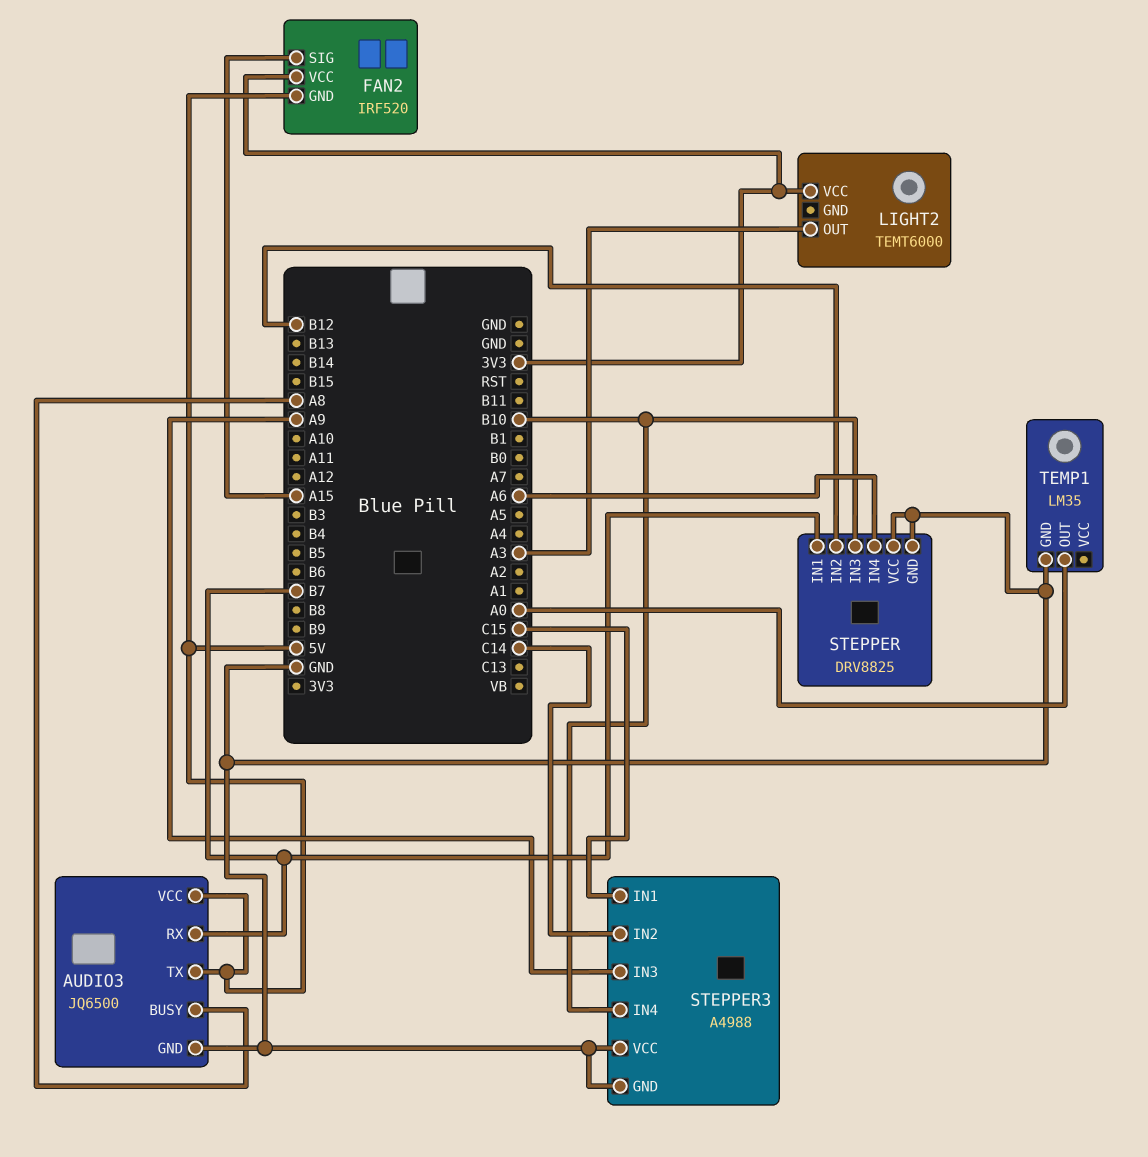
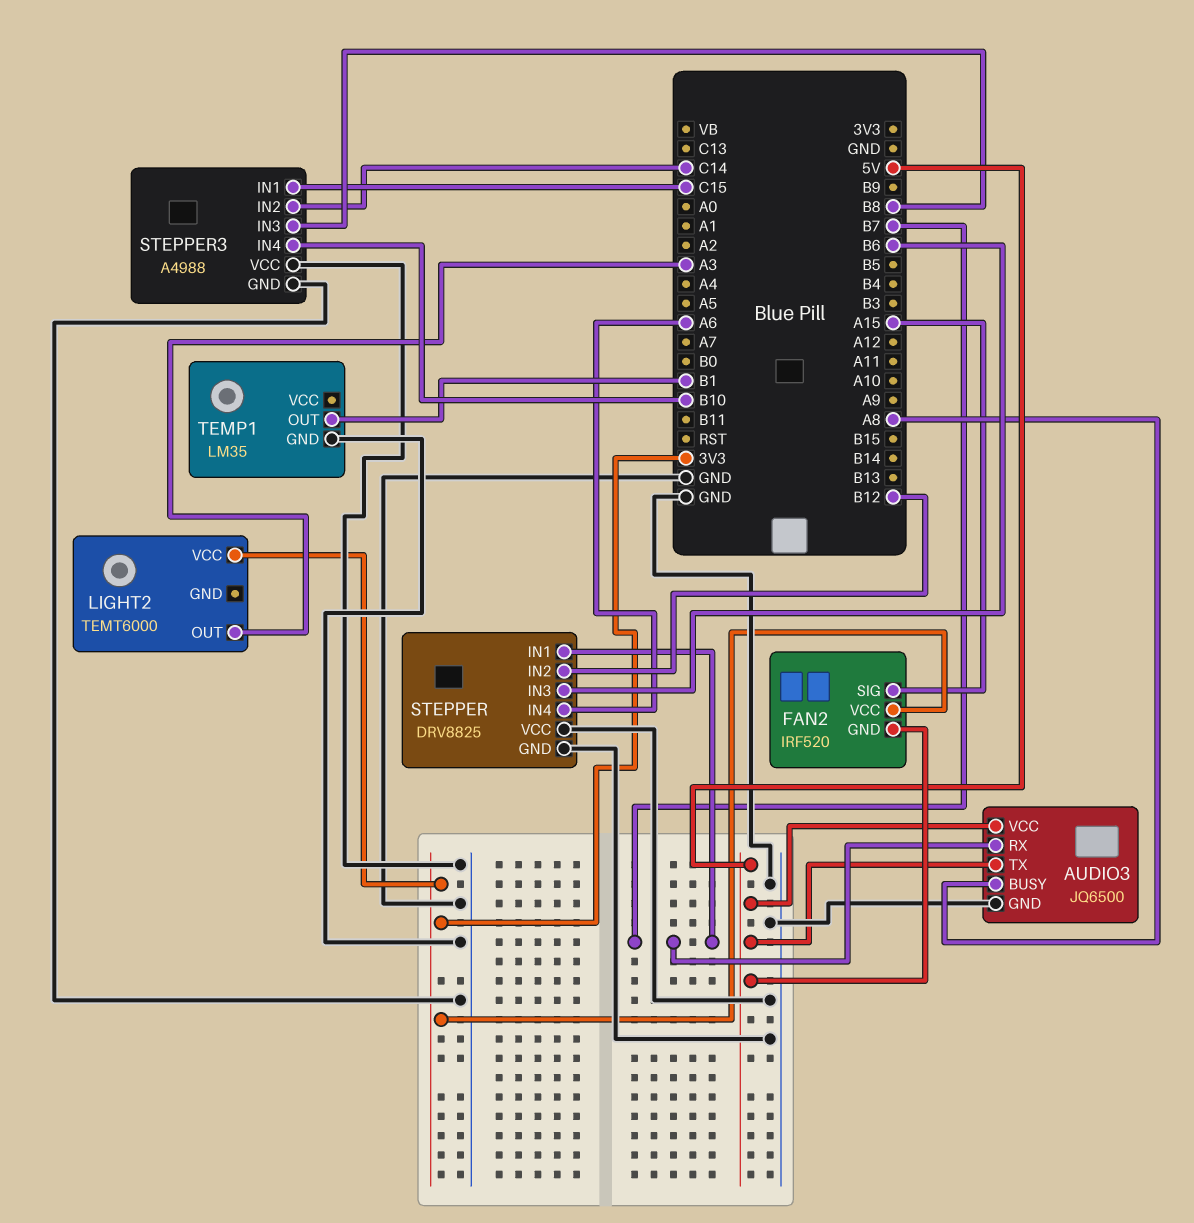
STEPPER pin IN3: B10 -> B6
STEPPER3 pin IN3: A9 -> B8
TEMP1 pin OUT: A0 -> B1

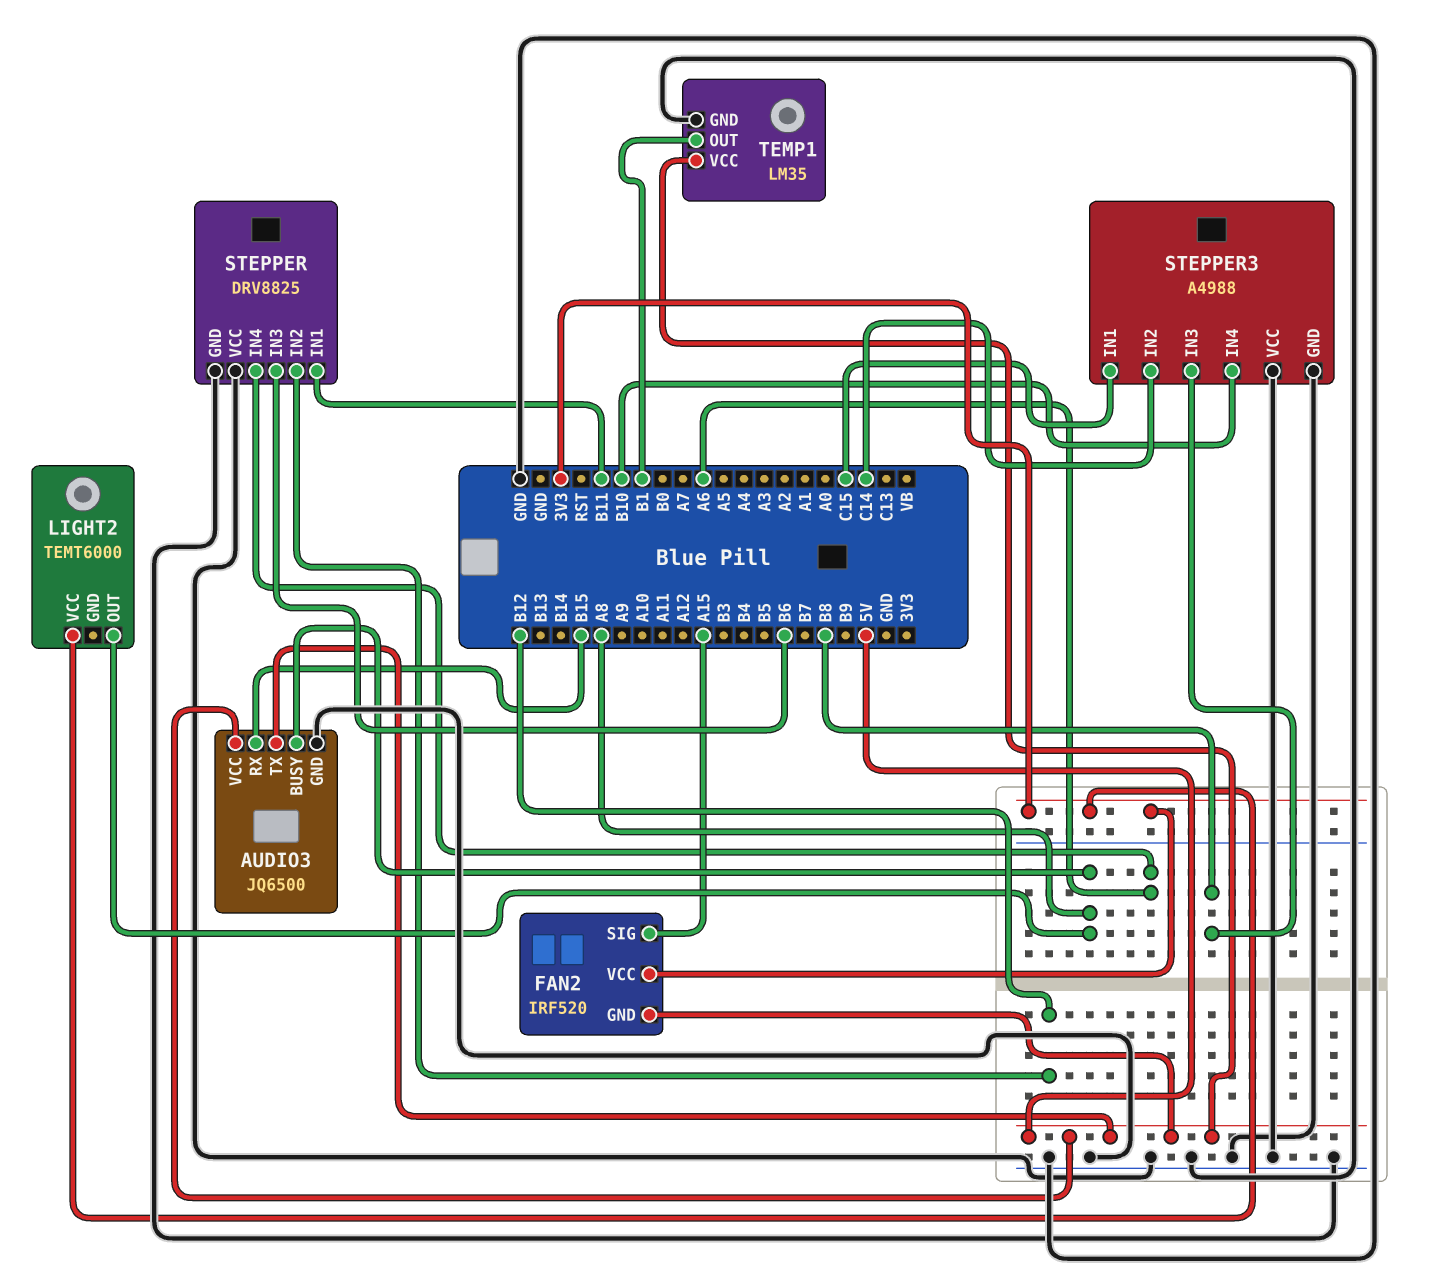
AUDIO3 pin RX: B7 -> B15
LIGHT2 pin OUT: A3 -> A8
STEPPER pin IN1: B7 -> B11
TEMP1 pin VCC: none -> 5V

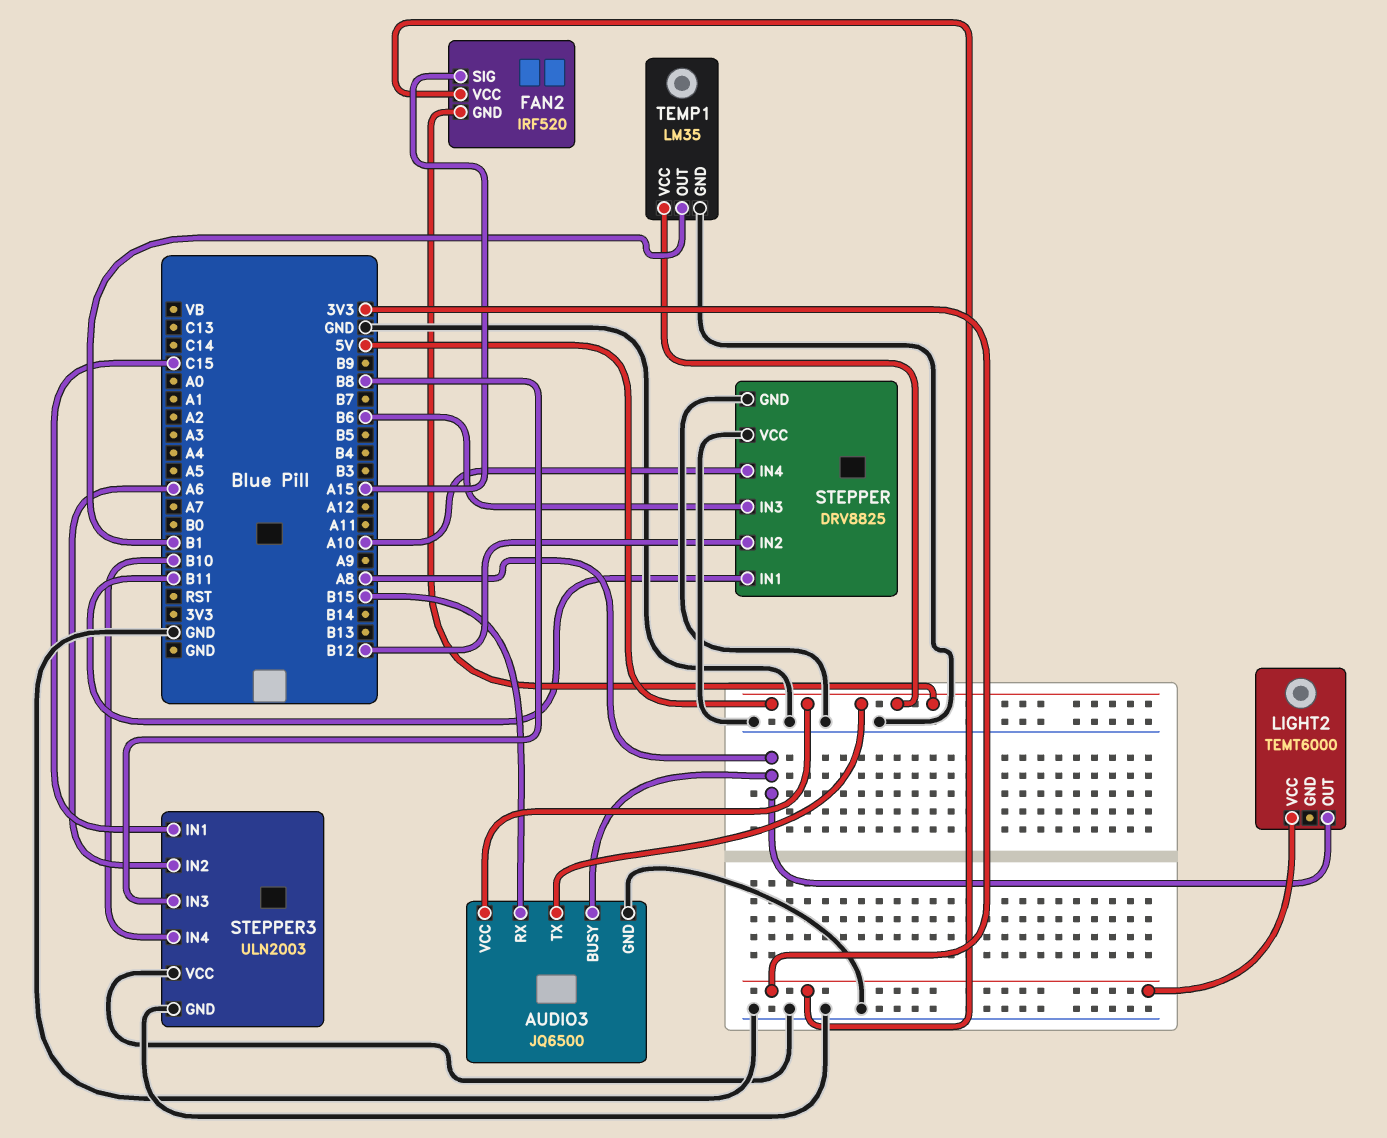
STEPPER pin IN4: A6 -> A10
STEPPER3: A4988 -> ULN2003
STEPPER3 pin IN2: C14 -> A6

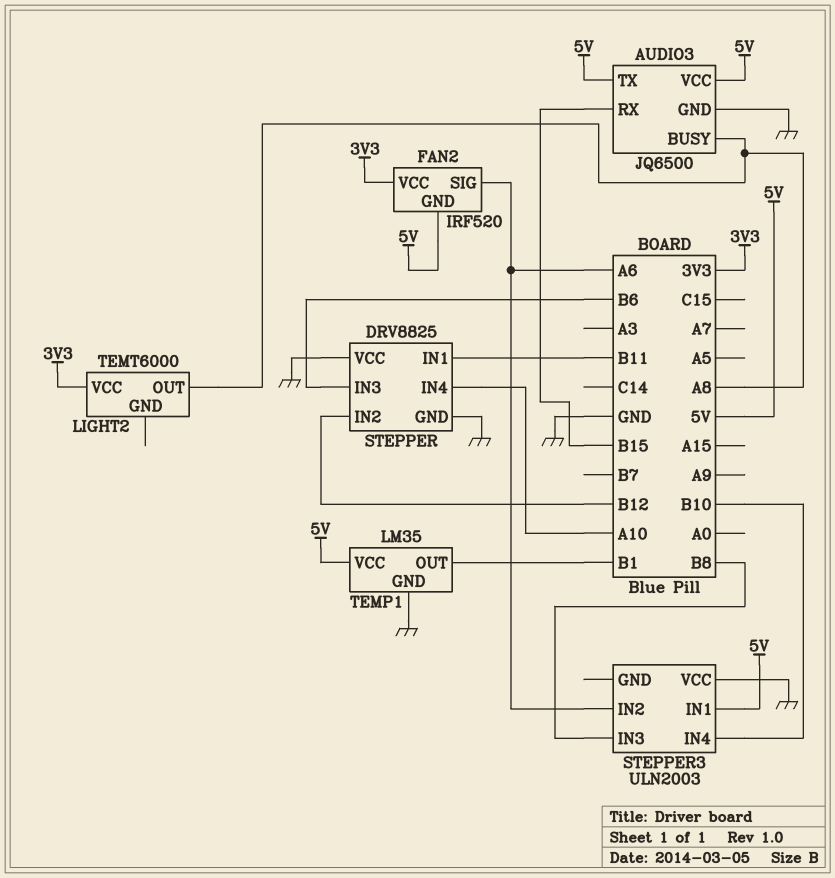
FAN2 pin SIG: A15 -> A6
STEPPER3 pin GND: GND -> none
STEPPER3 pin IN1: C15 -> 5V

